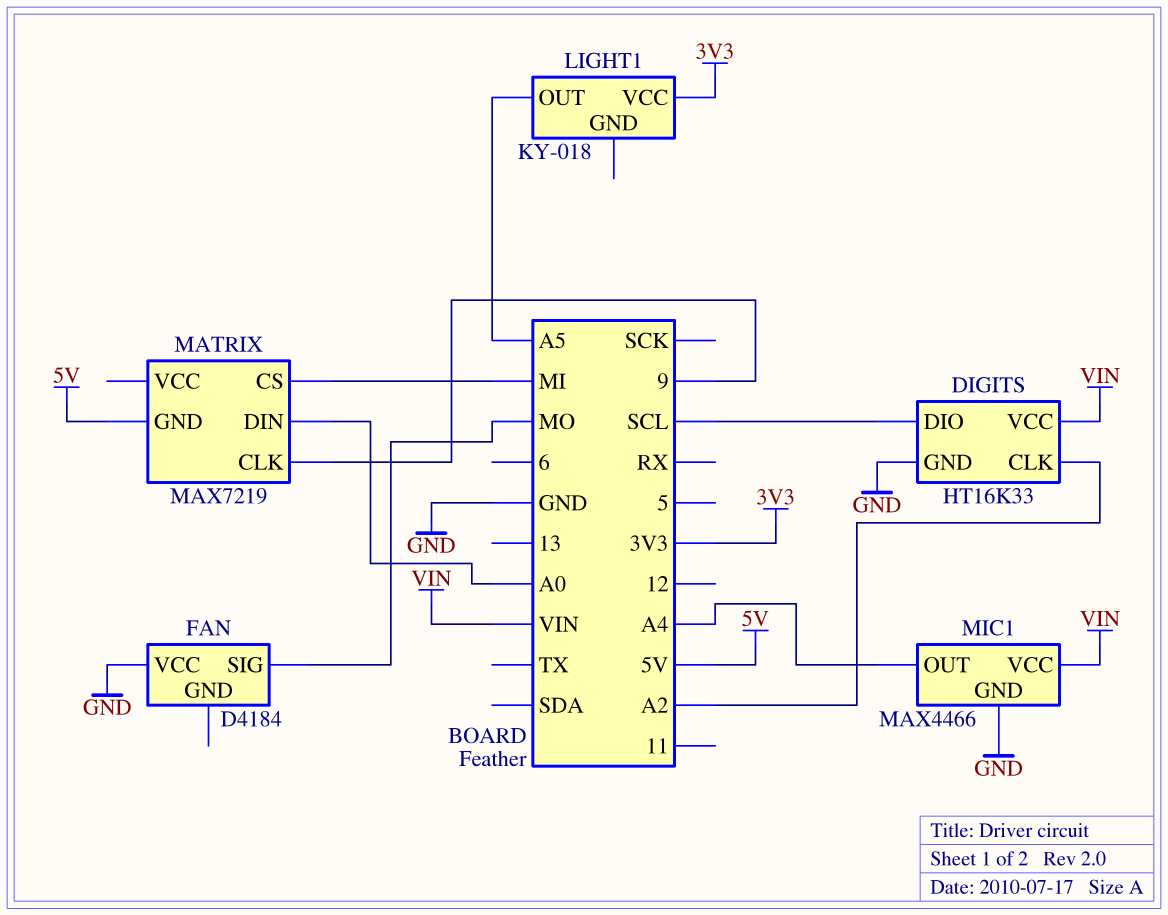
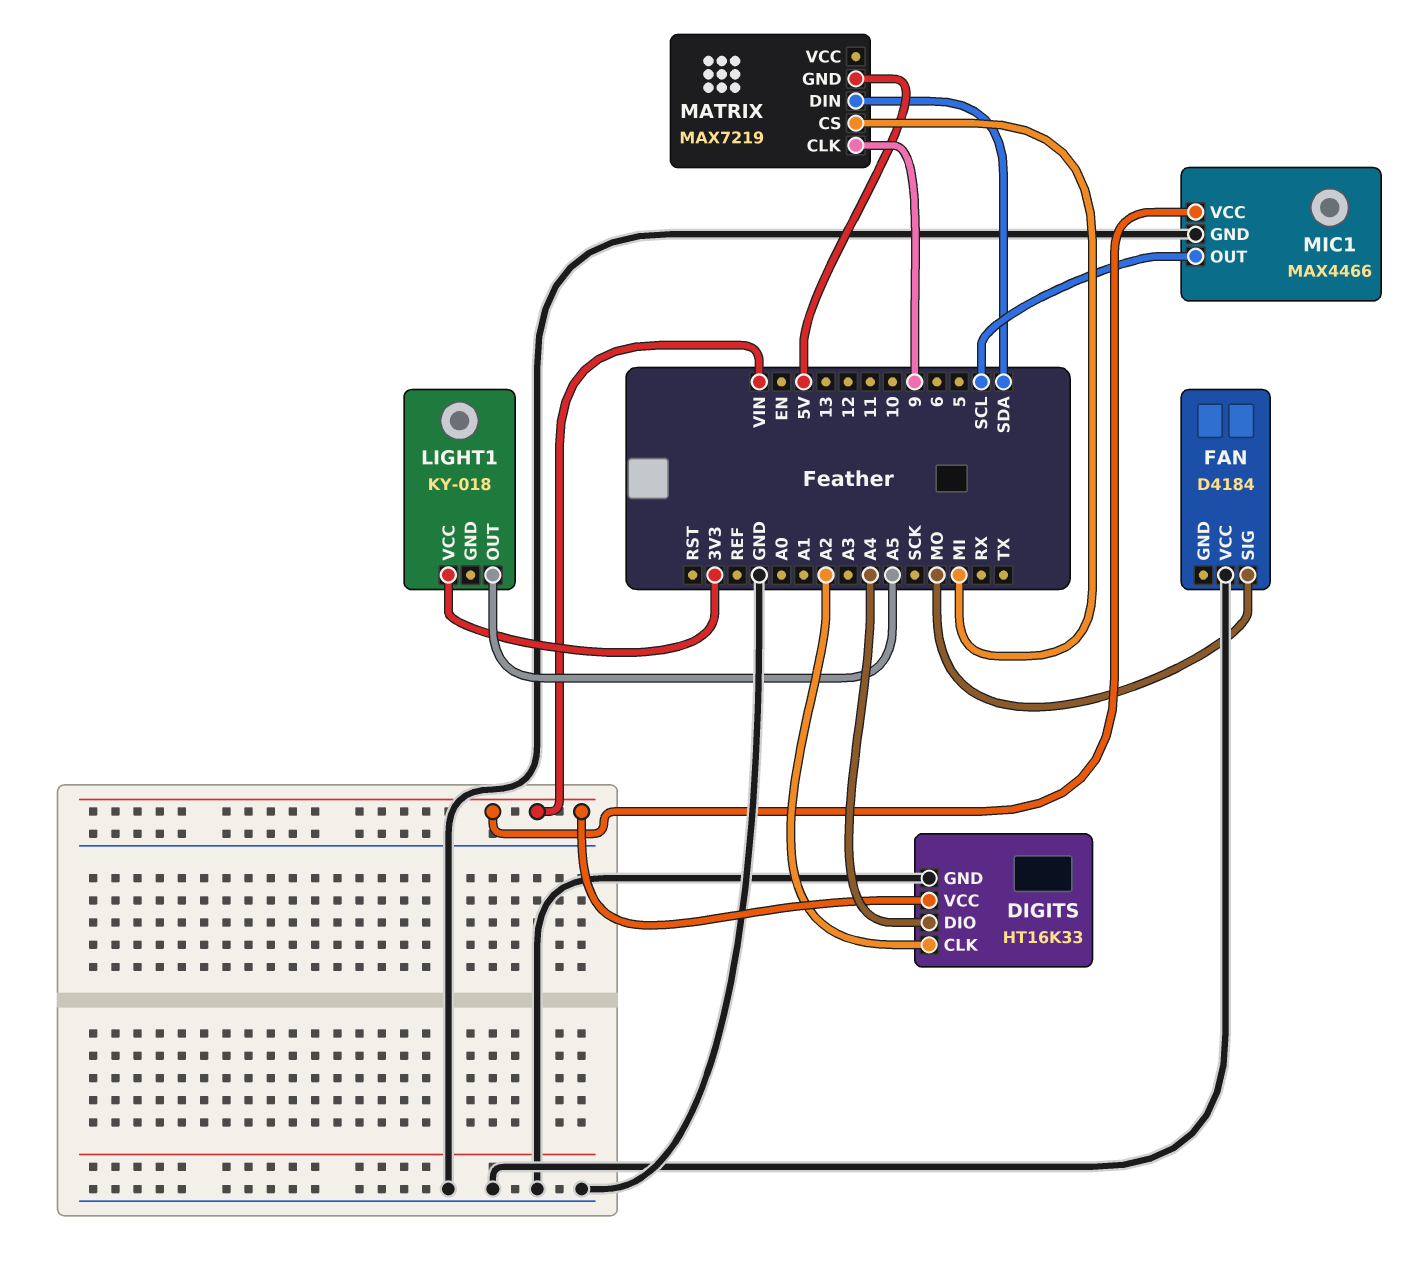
DIGITS pin DIO: SCL -> A4
MATRIX pin DIN: A0 -> SDA
MIC1 pin OUT: A4 -> SCL

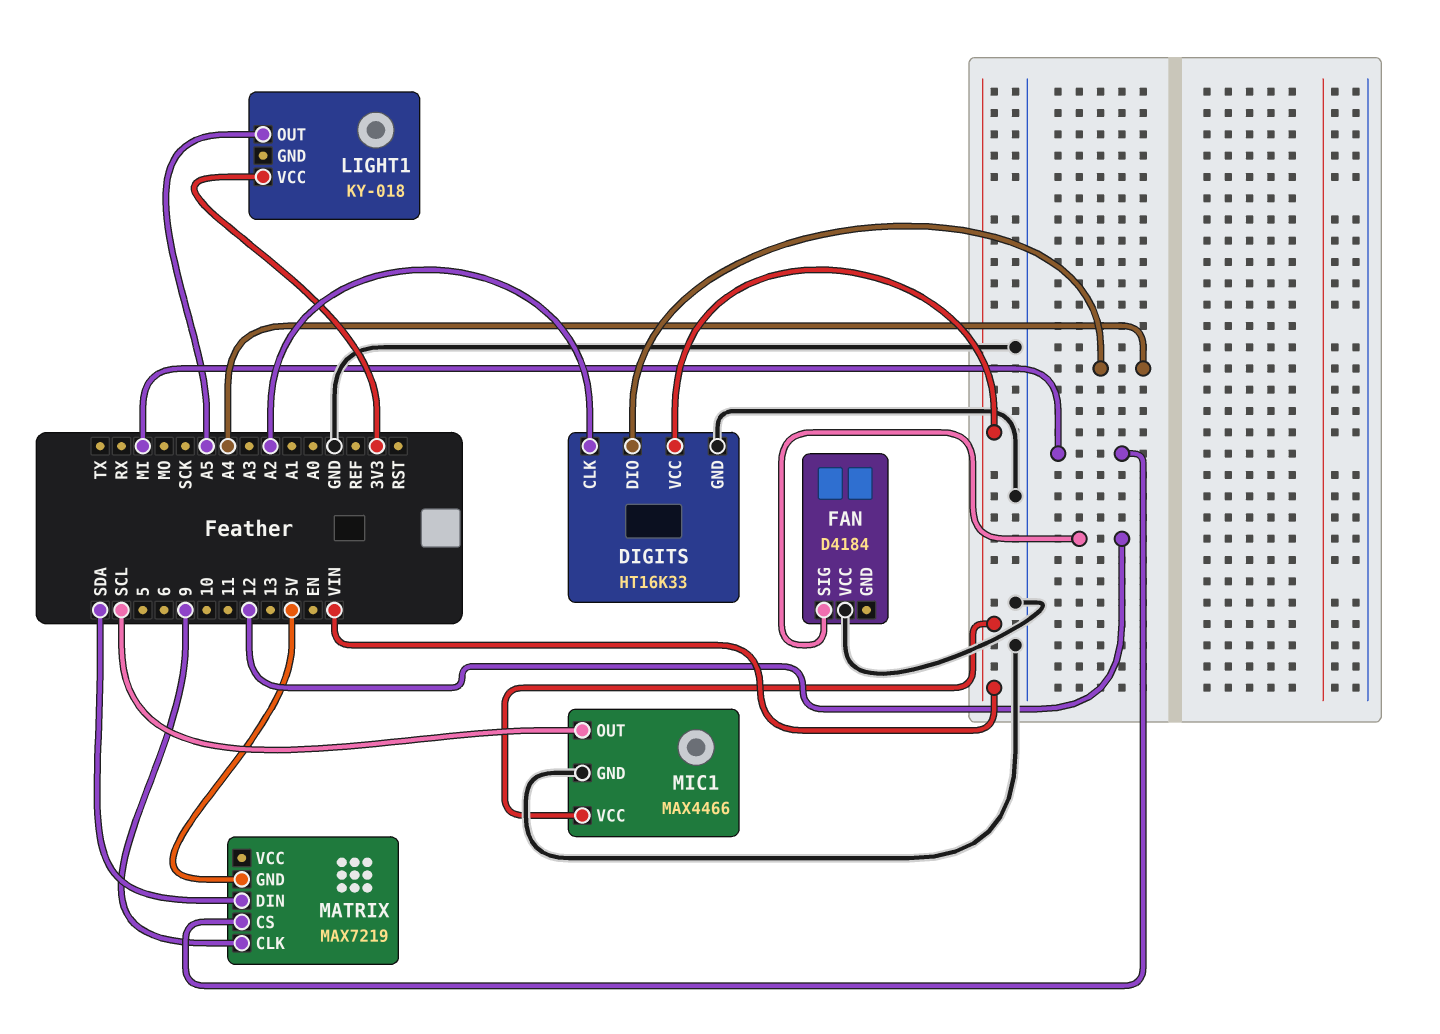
FAN pin SIG: MO -> 12

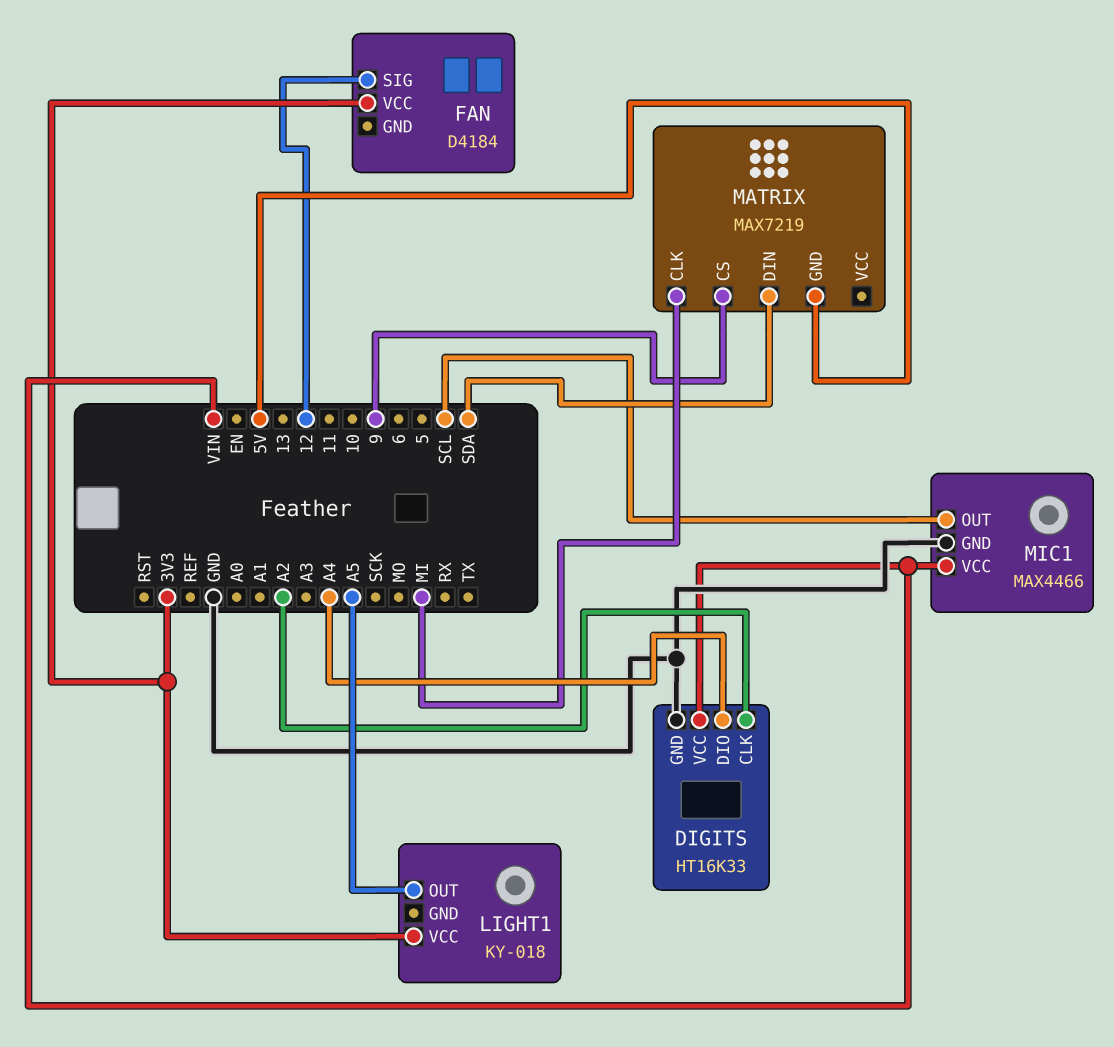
FAN pin VCC: GND -> 3V3
MATRIX pin CLK: 9 -> MI
MATRIX pin CS: MI -> 9

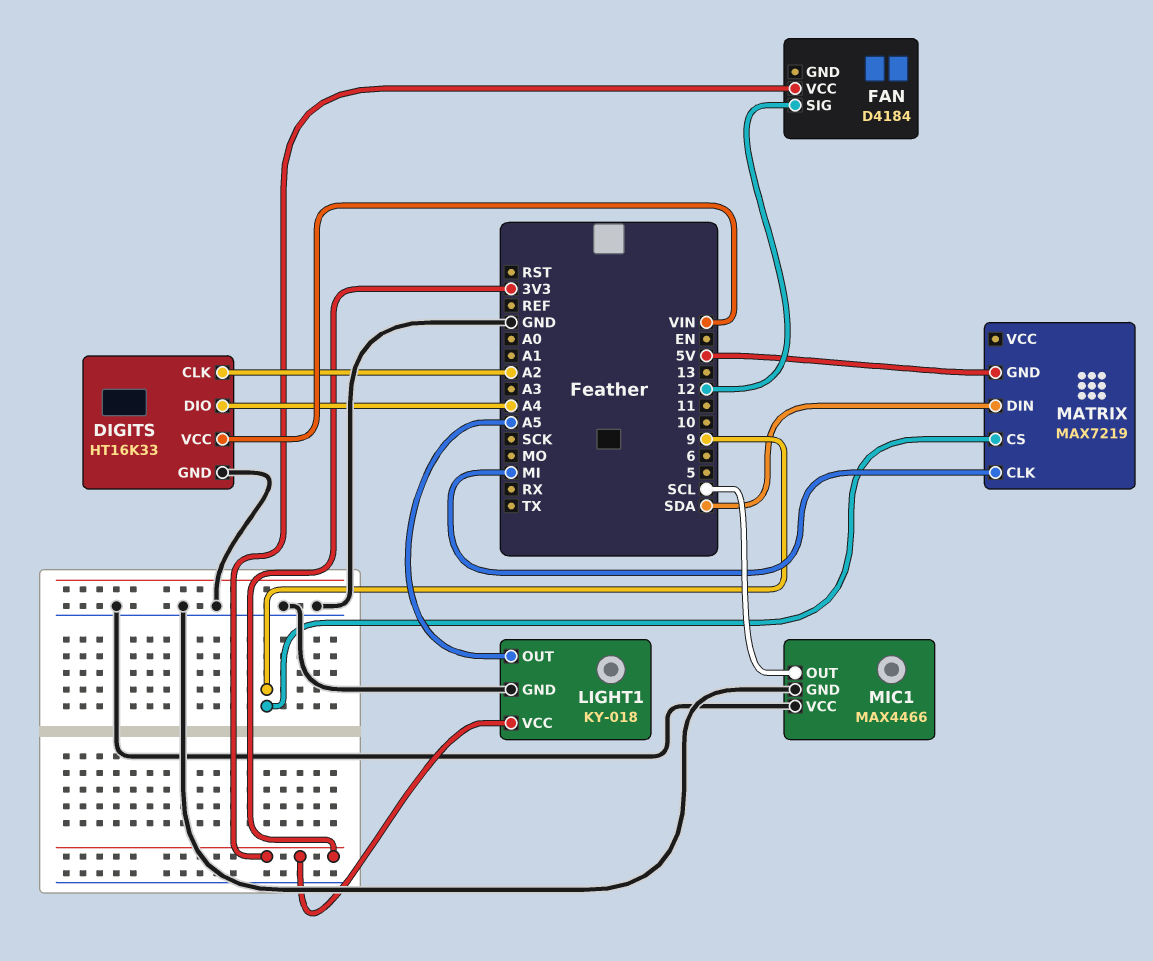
LIGHT1 pin GND: none -> GND
MIC1 pin VCC: VIN -> GND

